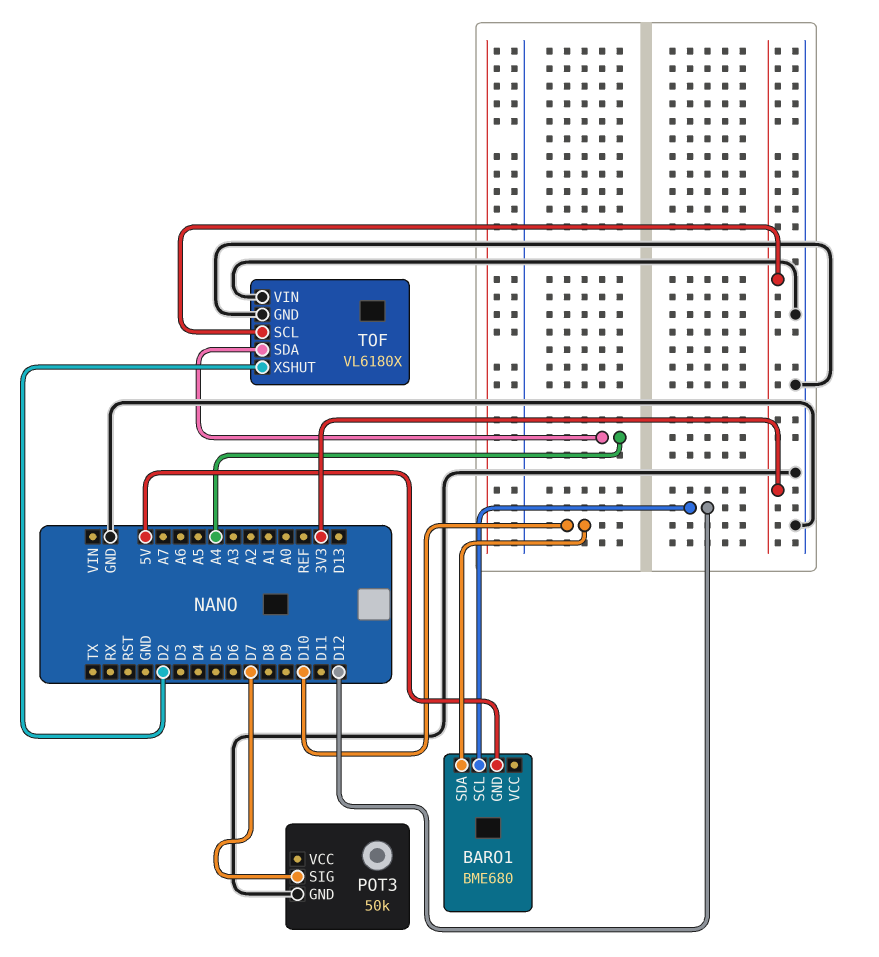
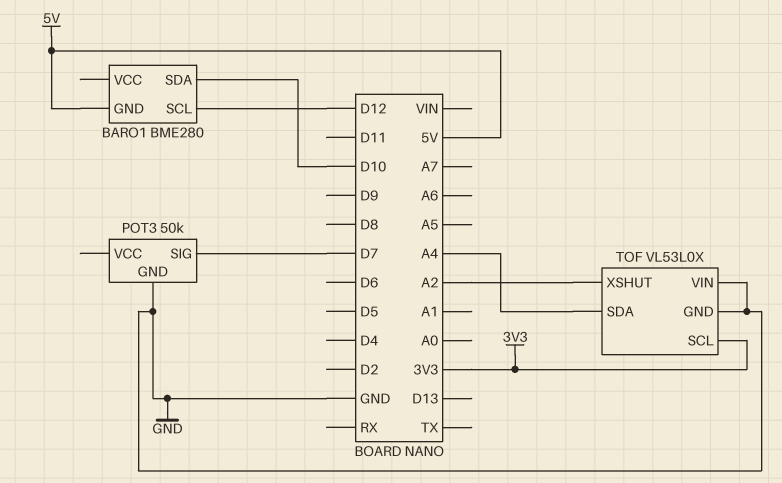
BARO1: BME680 -> BME280
TOF: VL6180X -> VL53L0X
TOF pin XSHUT: D2 -> A2

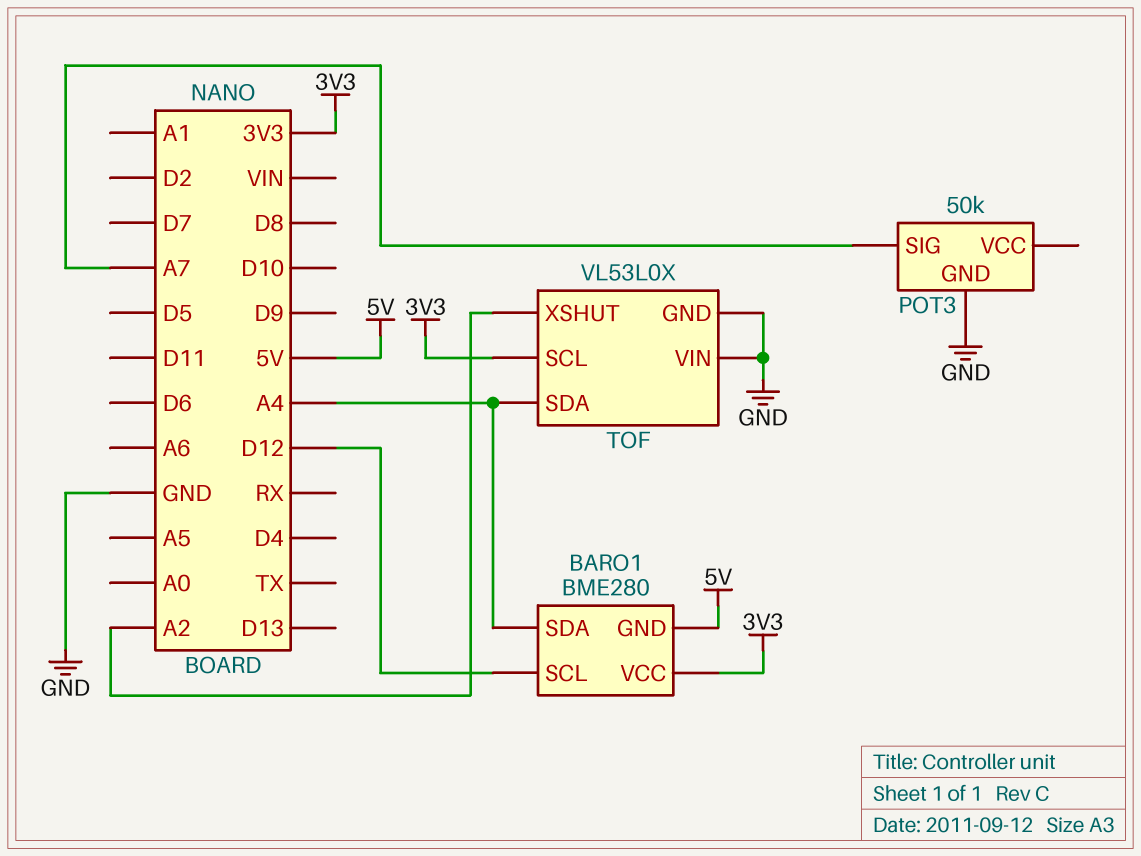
BARO1 pin SDA: D10 -> A4
BARO1 pin VCC: none -> 3V3
POT3 pin SIG: D7 -> A7

